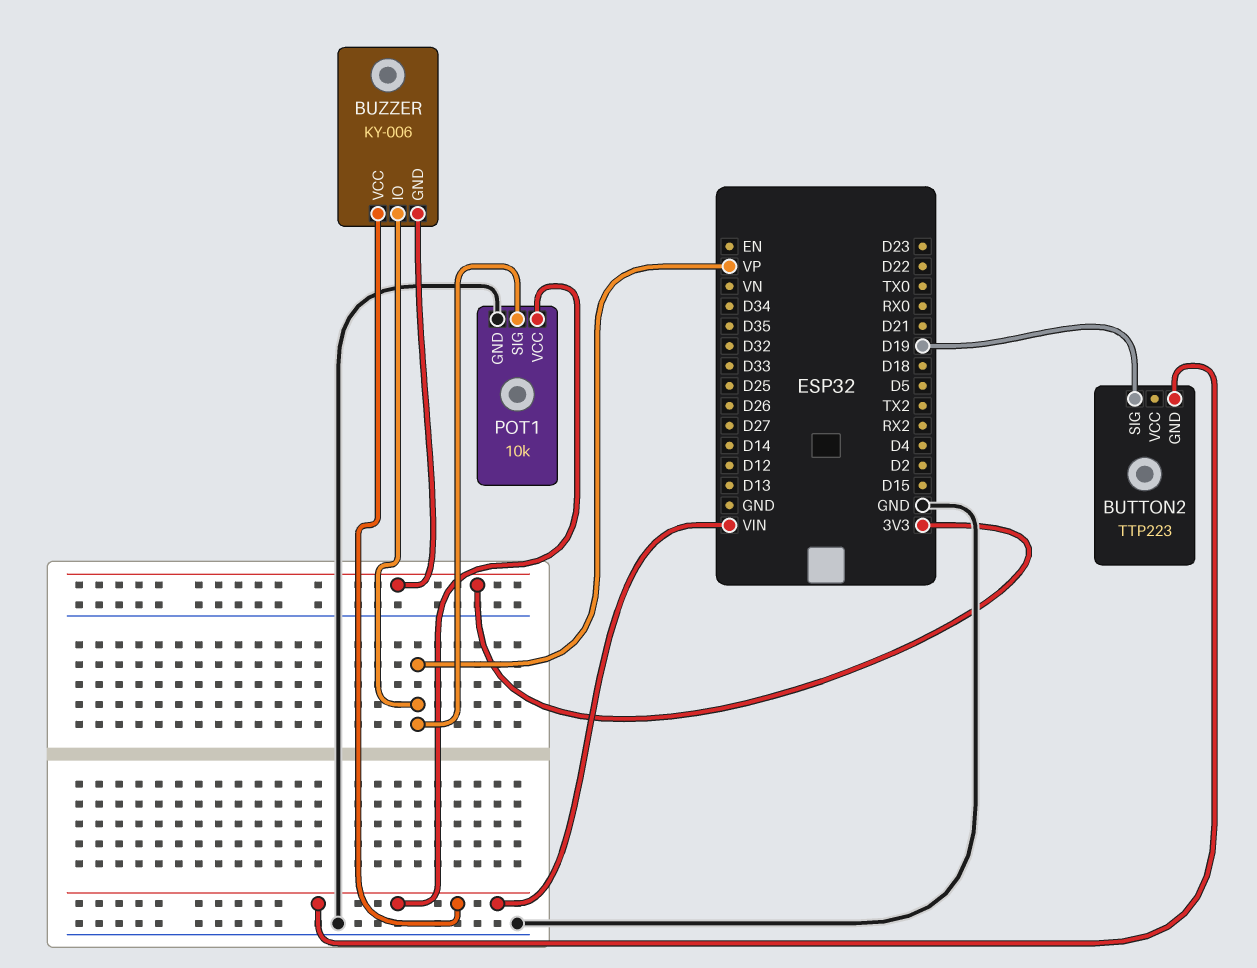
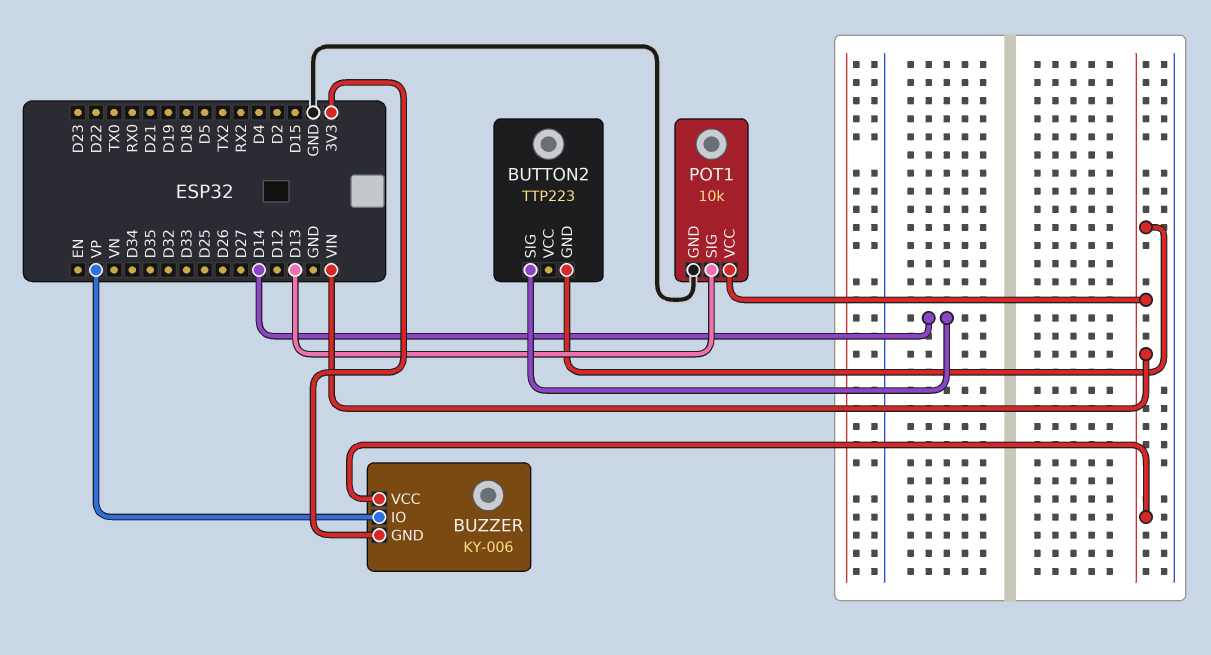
BUTTON2 pin SIG: D19 -> D14
POT1 pin SIG: VP -> D13

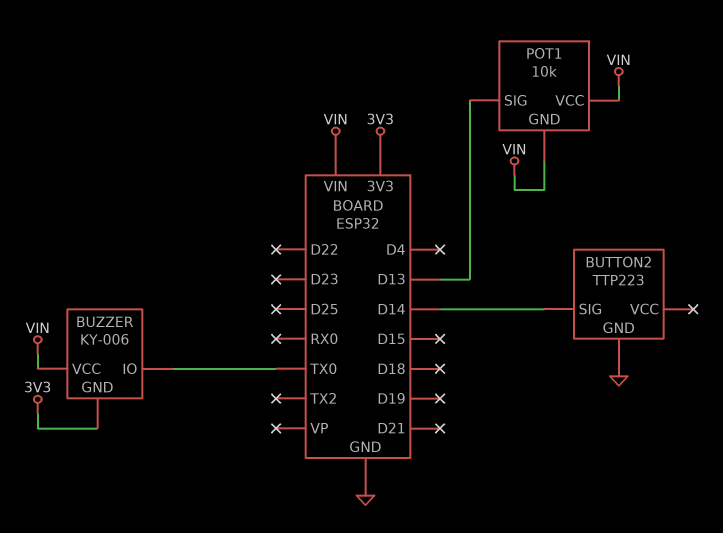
BUTTON2 pin GND: VIN -> GND
BUZZER pin IO: VP -> TX0
POT1 pin GND: GND -> VIN

